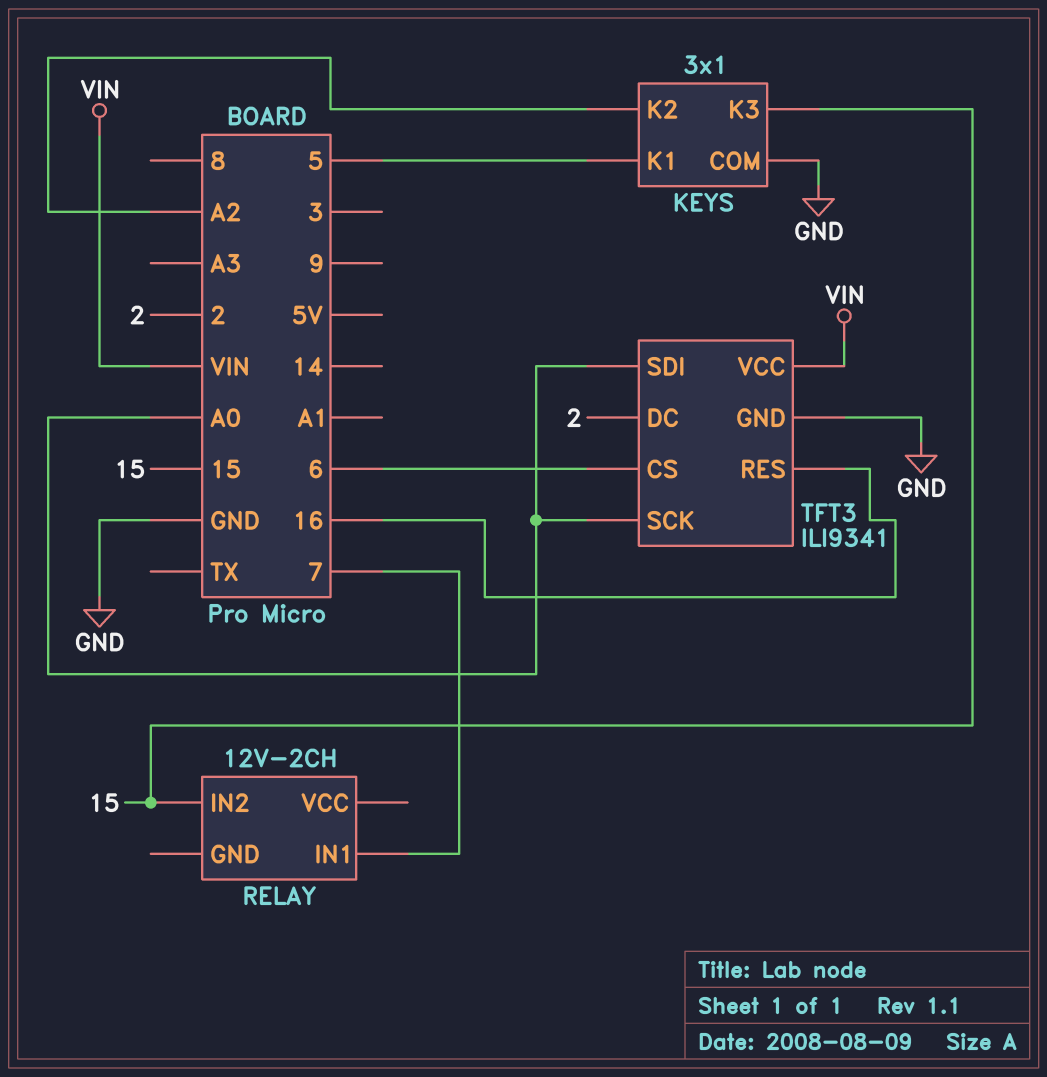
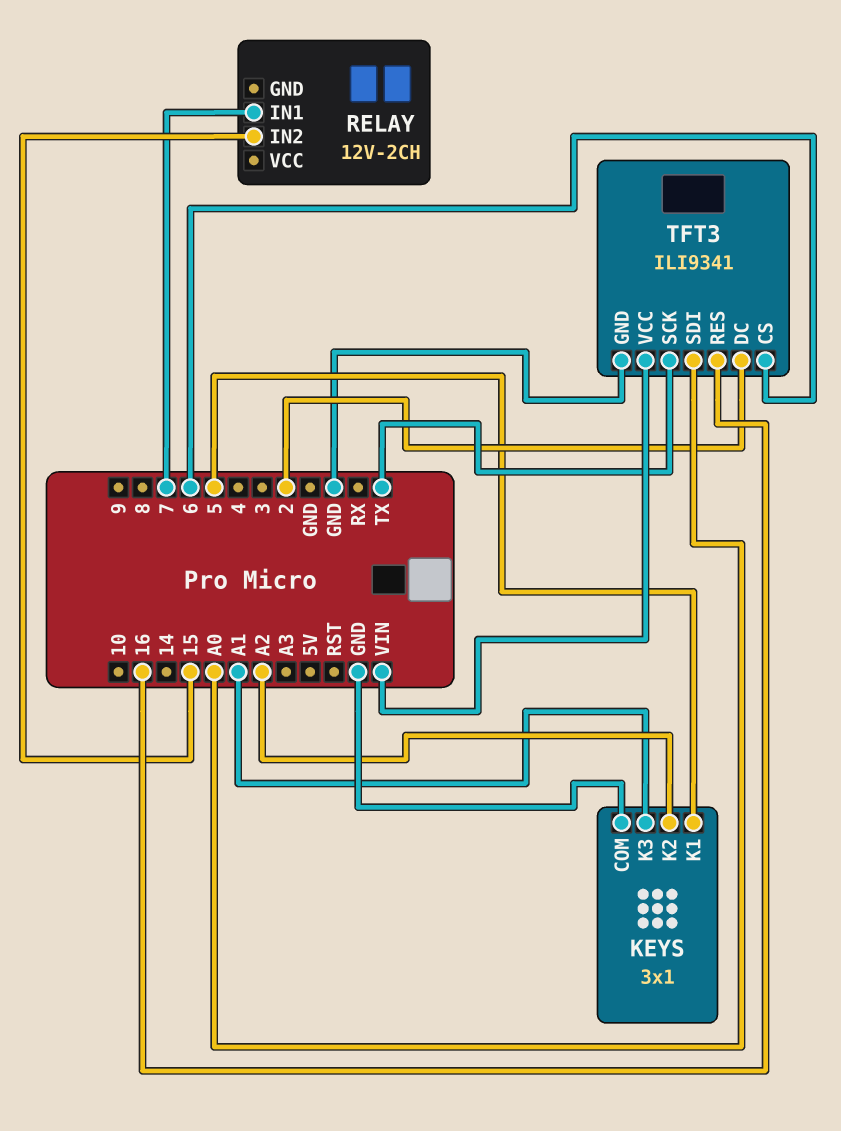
KEYS pin K3: 15 -> A1
TFT3 pin SCK: A0 -> TX

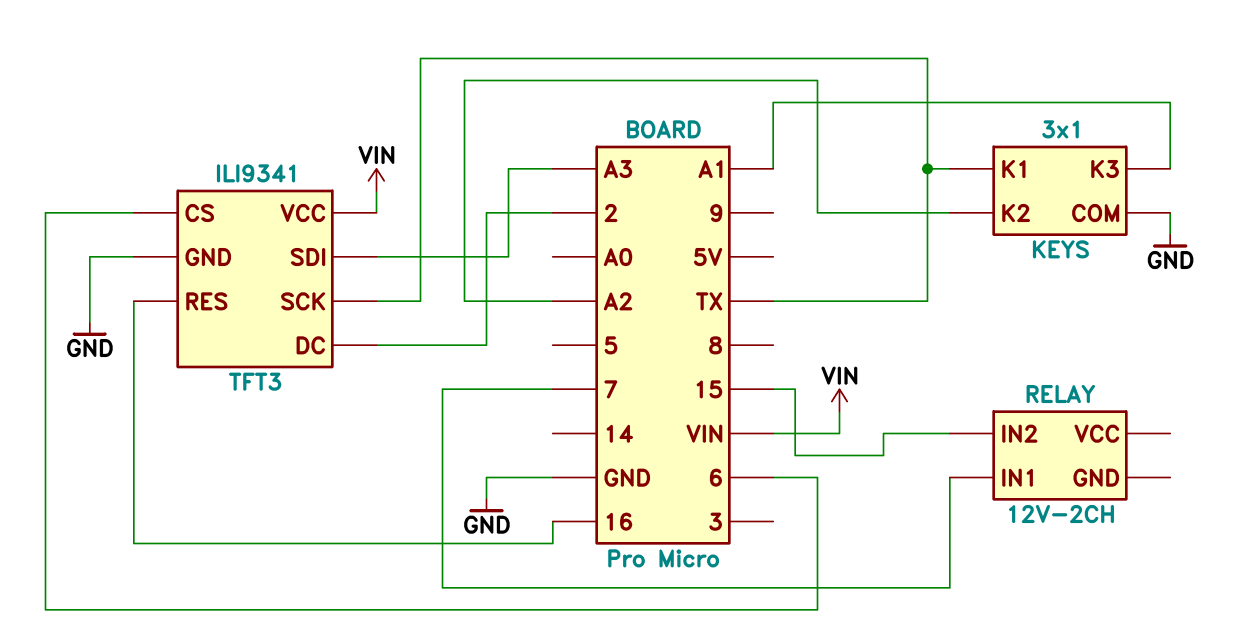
KEYS pin K1: 5 -> TX
TFT3 pin SDI: A0 -> A3

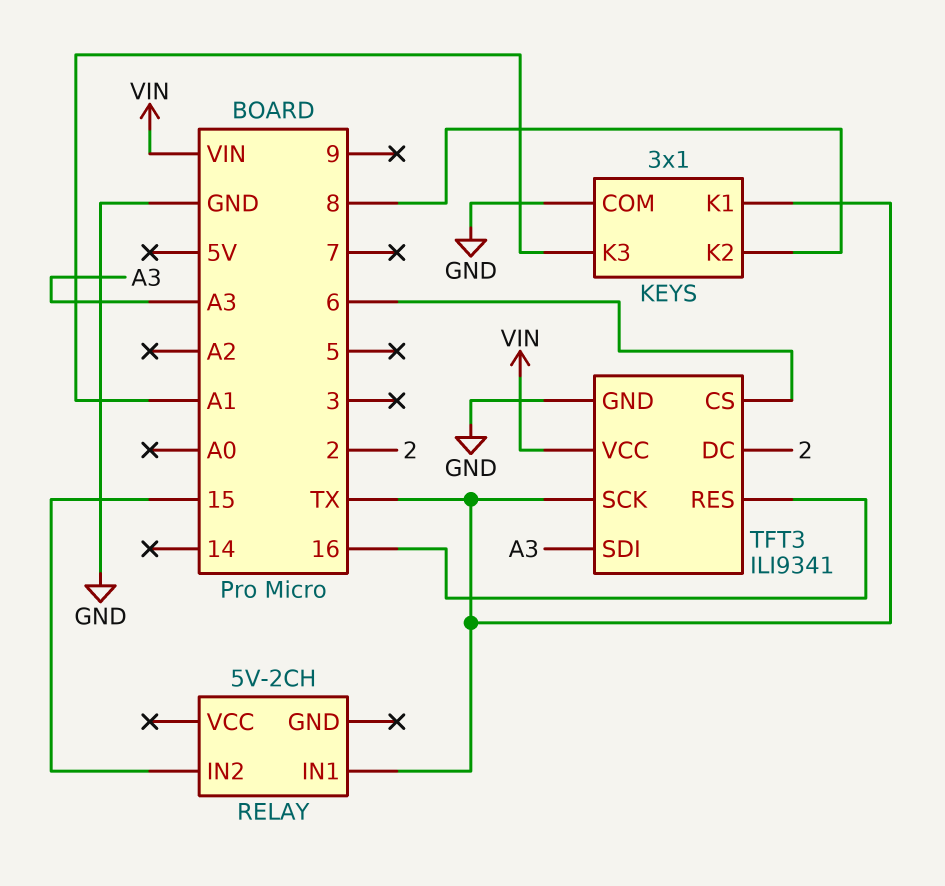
KEYS pin K2: A2 -> 8
RELAY: 12V-2CH -> 5V-2CH
RELAY pin IN1: 7 -> TX

